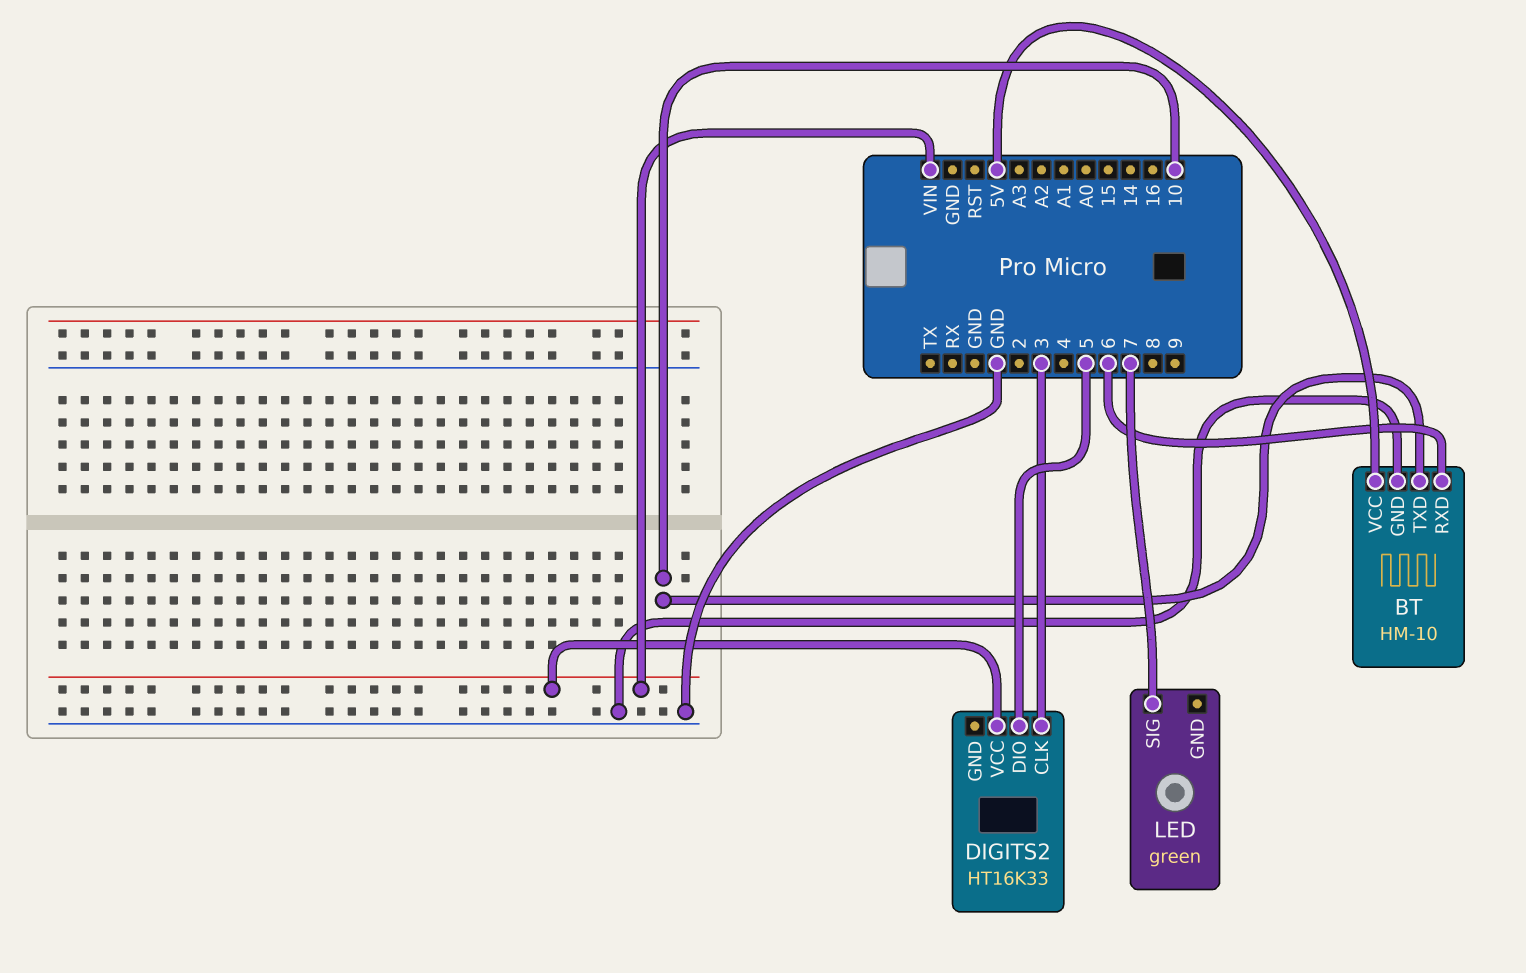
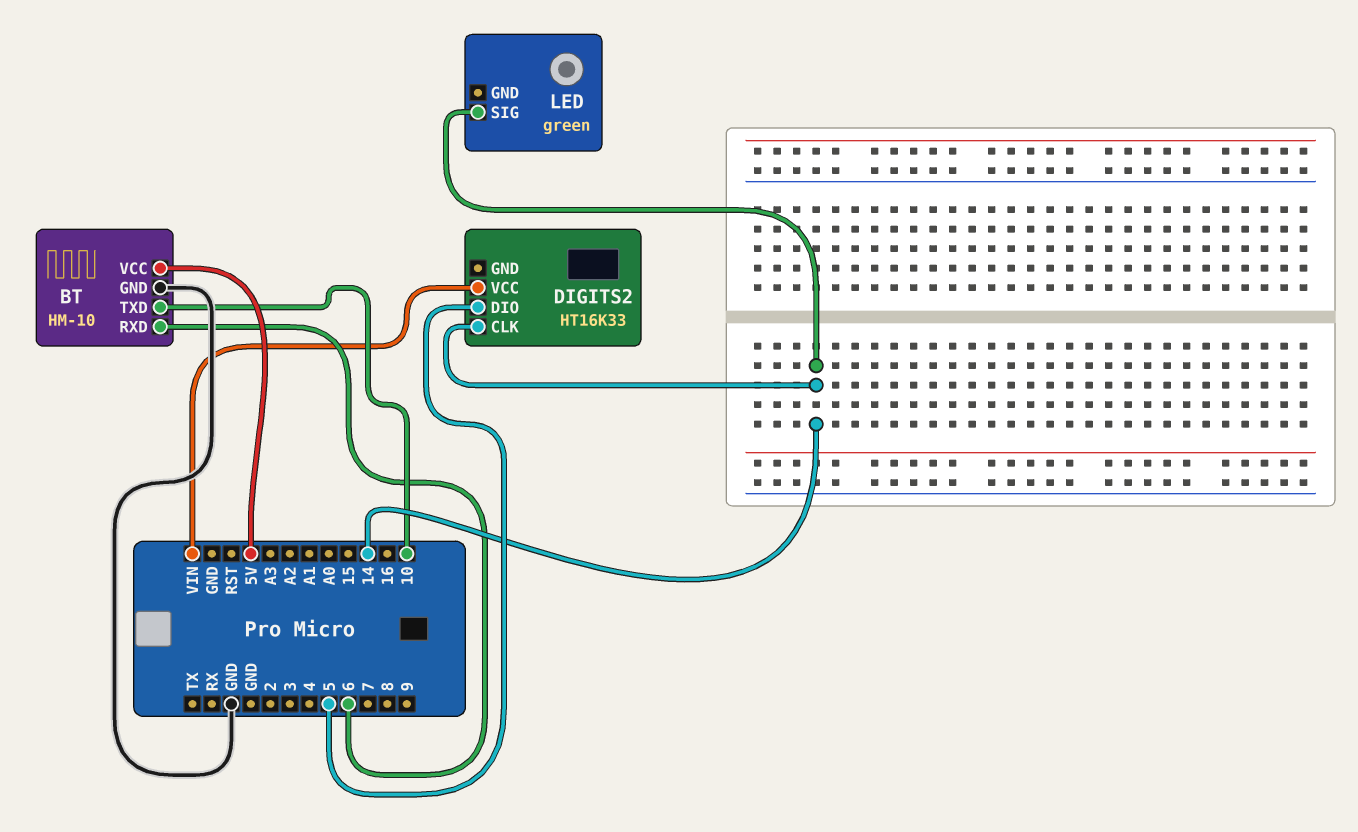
DIGITS2 pin CLK: 3 -> 14
LED pin SIG: 7 -> 14

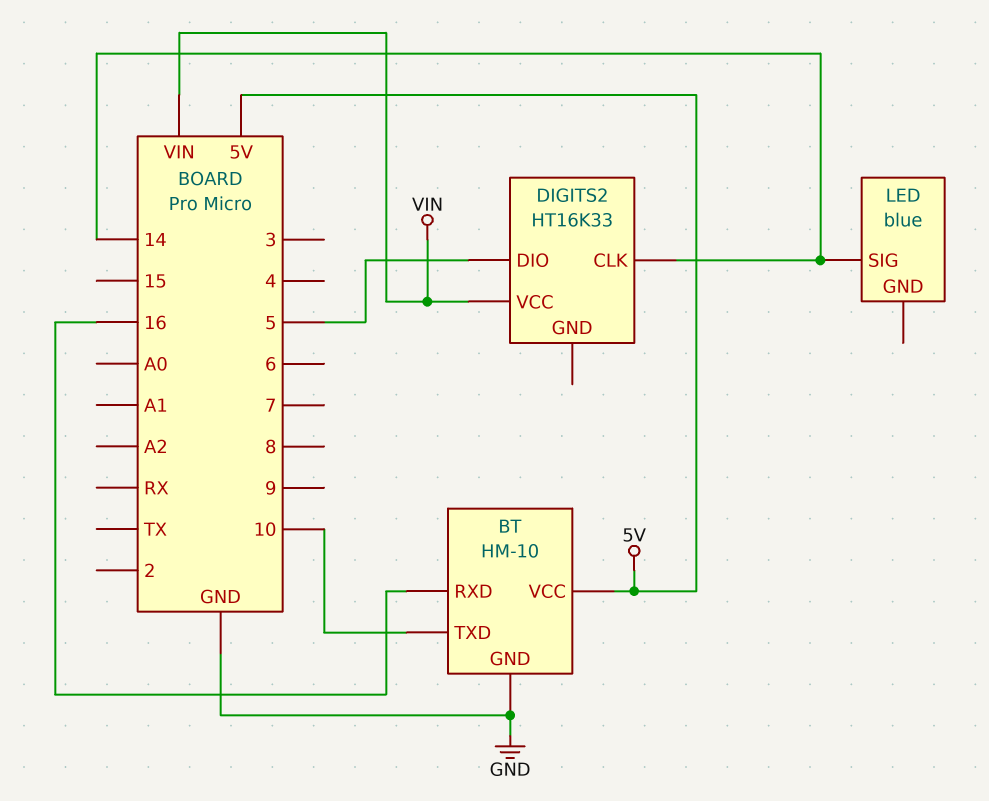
BT pin RXD: 6 -> 16
LED: green -> blue

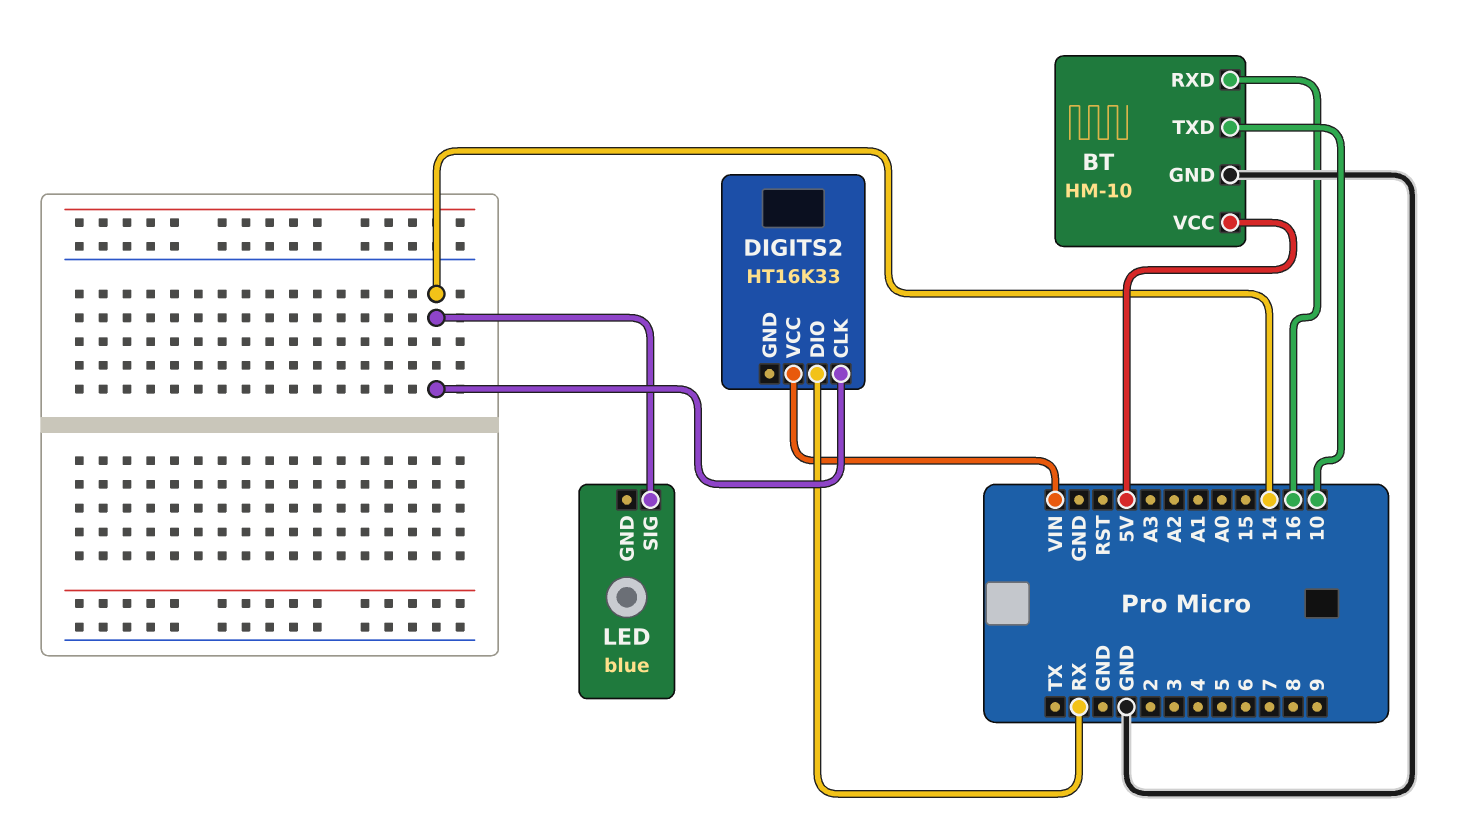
DIGITS2 pin DIO: 5 -> RX

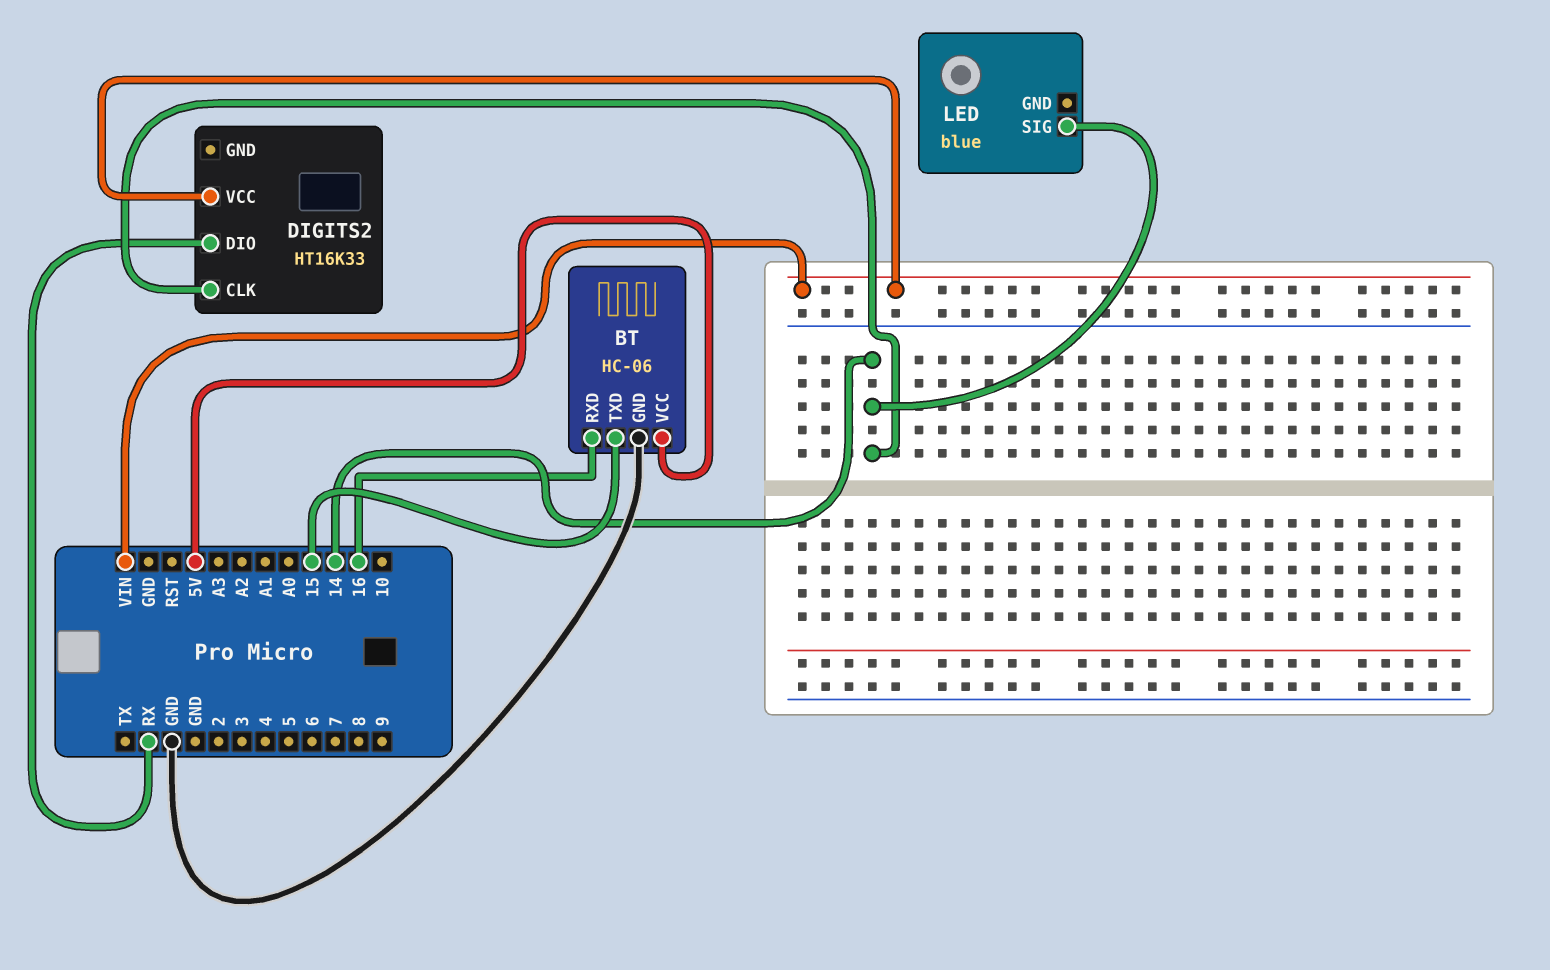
BT: HM-10 -> HC-06
BT pin TXD: 10 -> 15

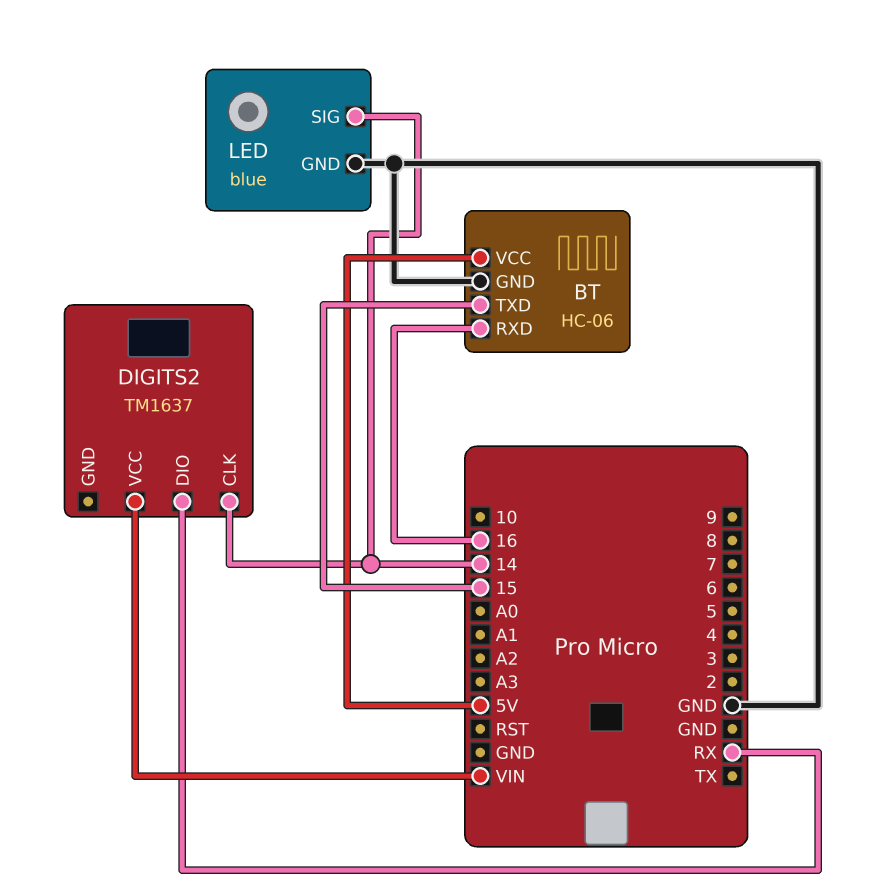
DIGITS2: HT16K33 -> TM1637
LED pin GND: none -> GND

